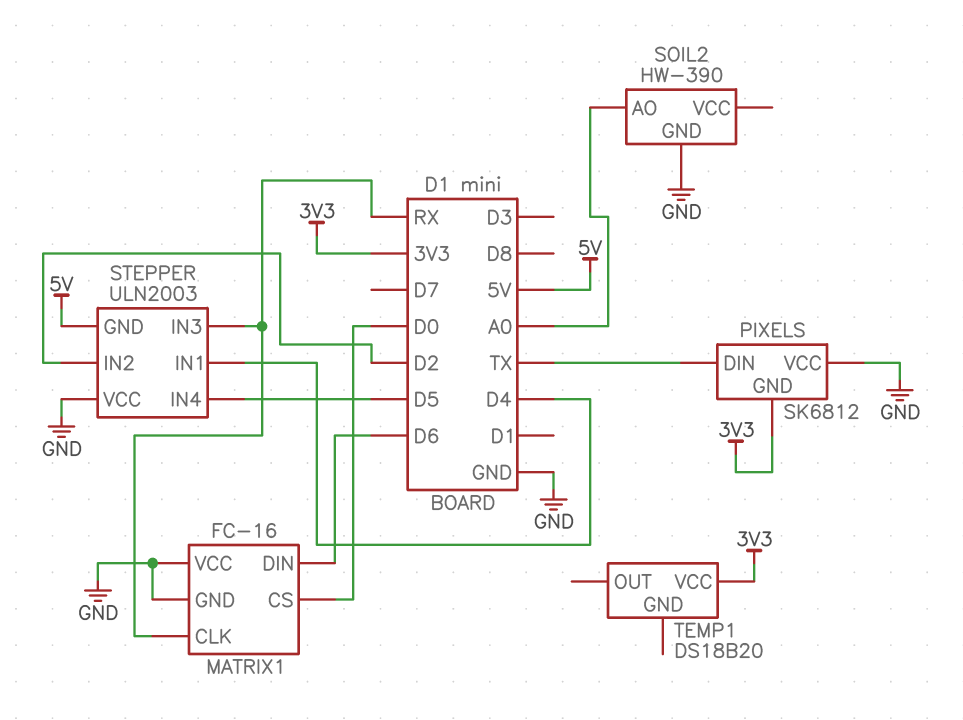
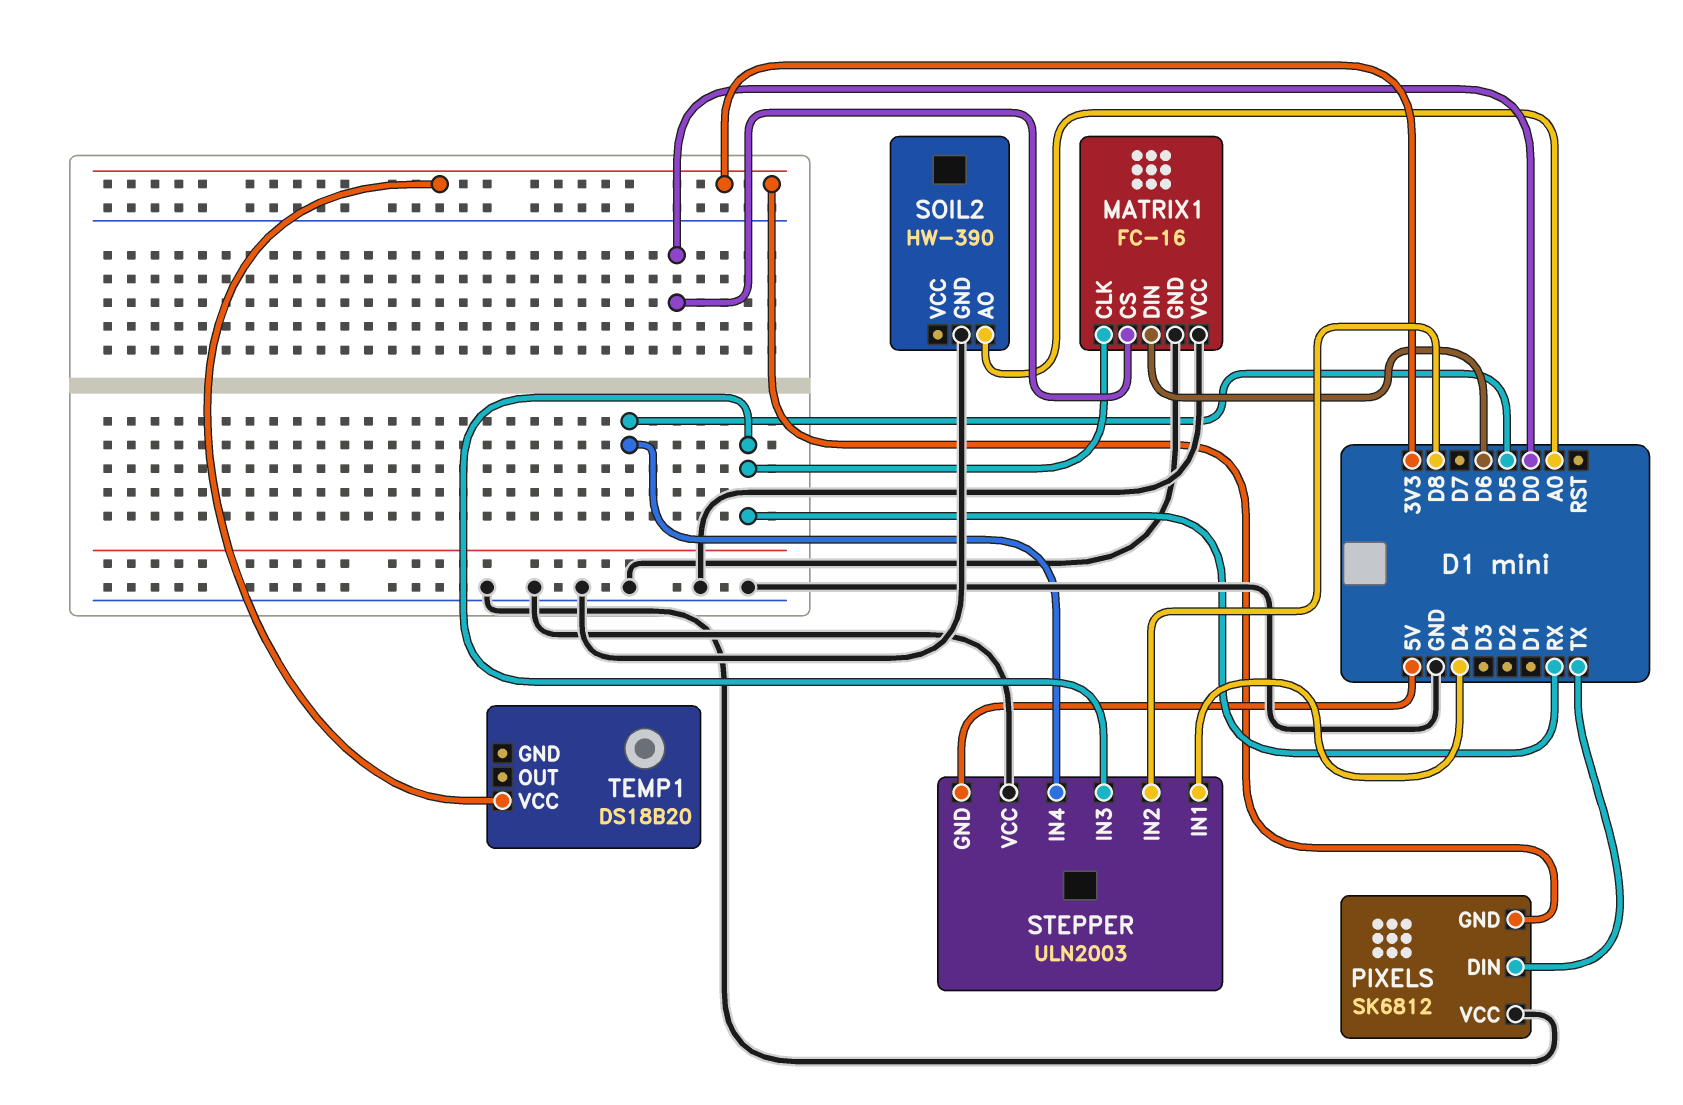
STEPPER pin IN2: D2 -> D8

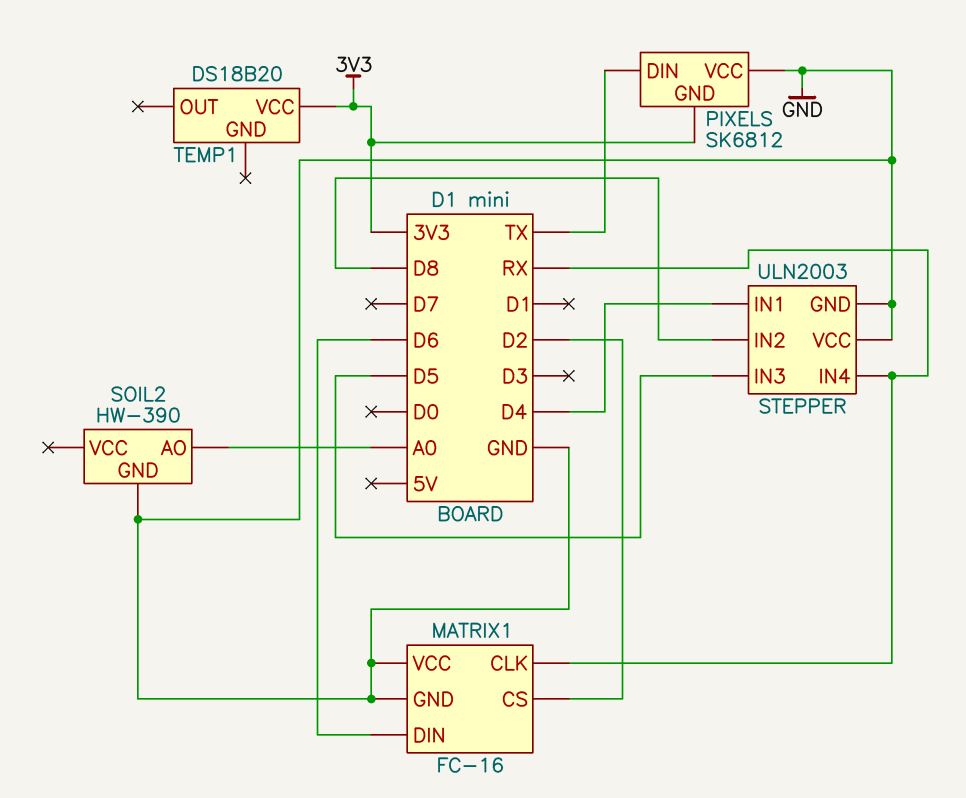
MATRIX1 pin CS: D0 -> D2
STEPPER pin GND: 5V -> GND
STEPPER pin IN3: RX -> D5
STEPPER pin IN4: D5 -> RX

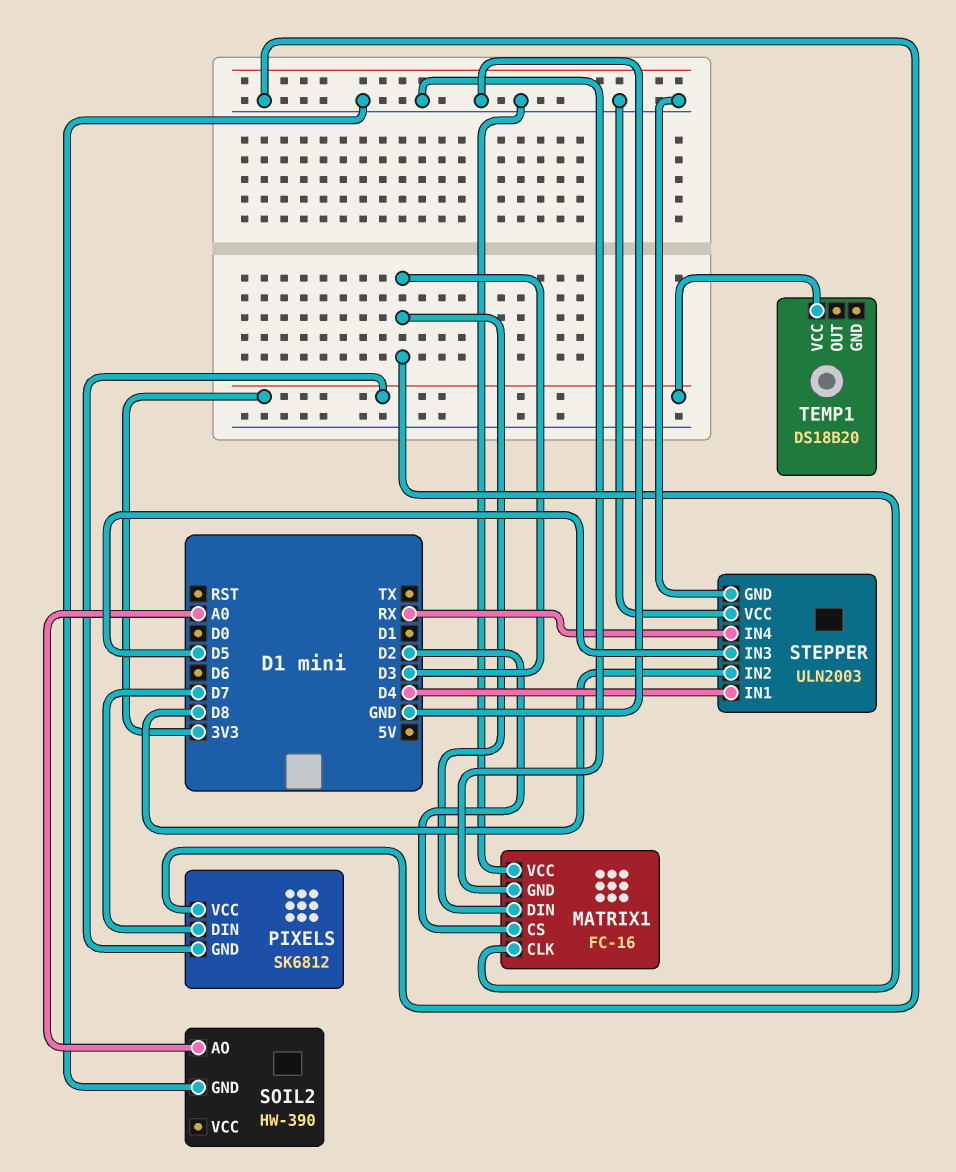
MATRIX1 pin CLK: RX -> D3
MATRIX1 pin DIN: D6 -> D3
PIXELS pin DIN: TX -> D7

